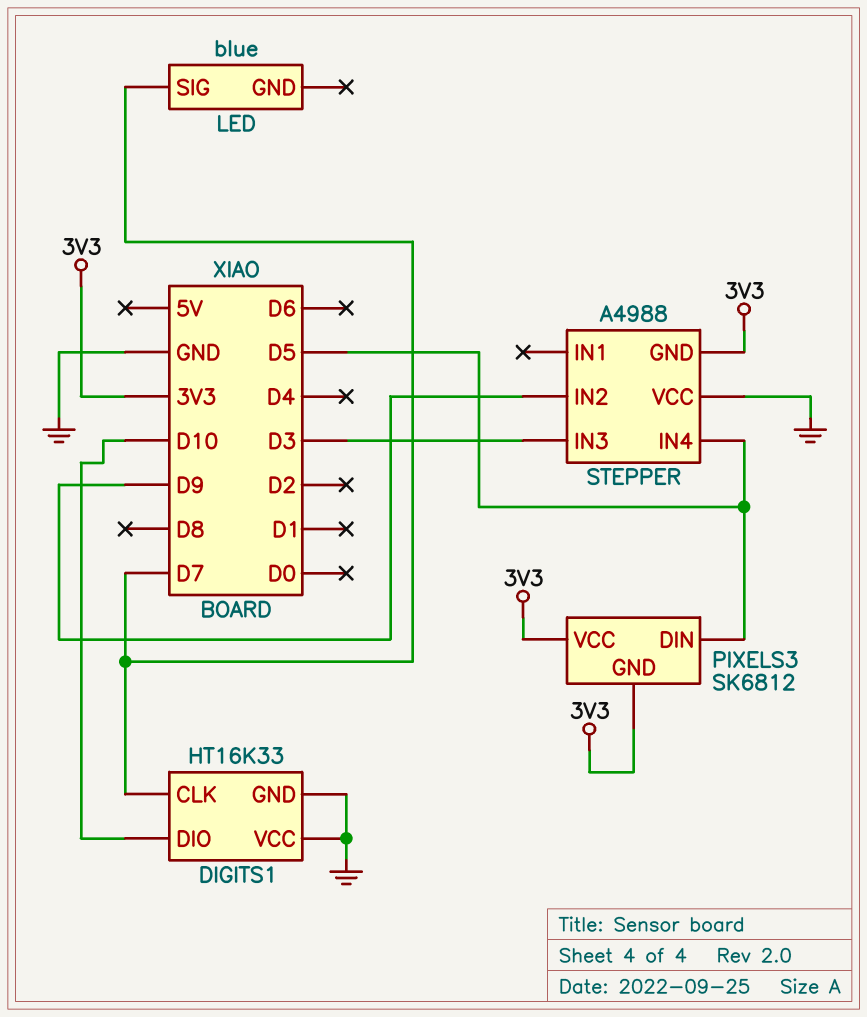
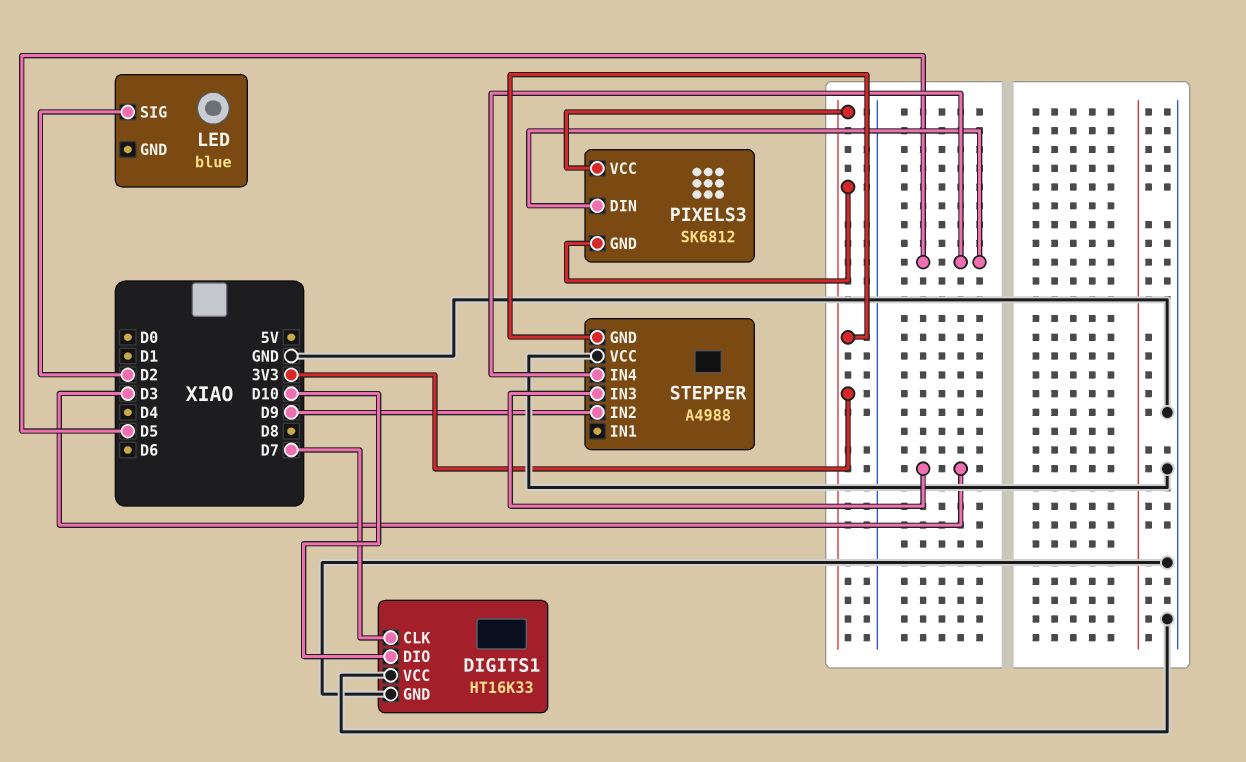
LED pin SIG: D7 -> D2

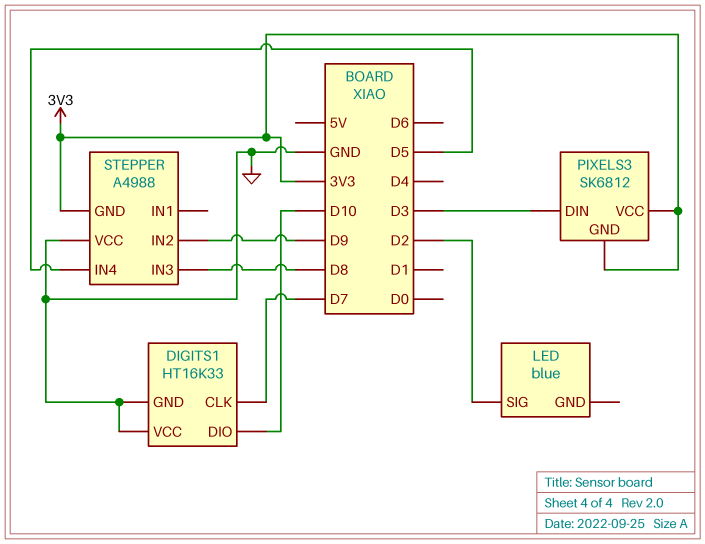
PIXELS3 pin DIN: D5 -> D3
STEPPER pin IN3: D3 -> D8

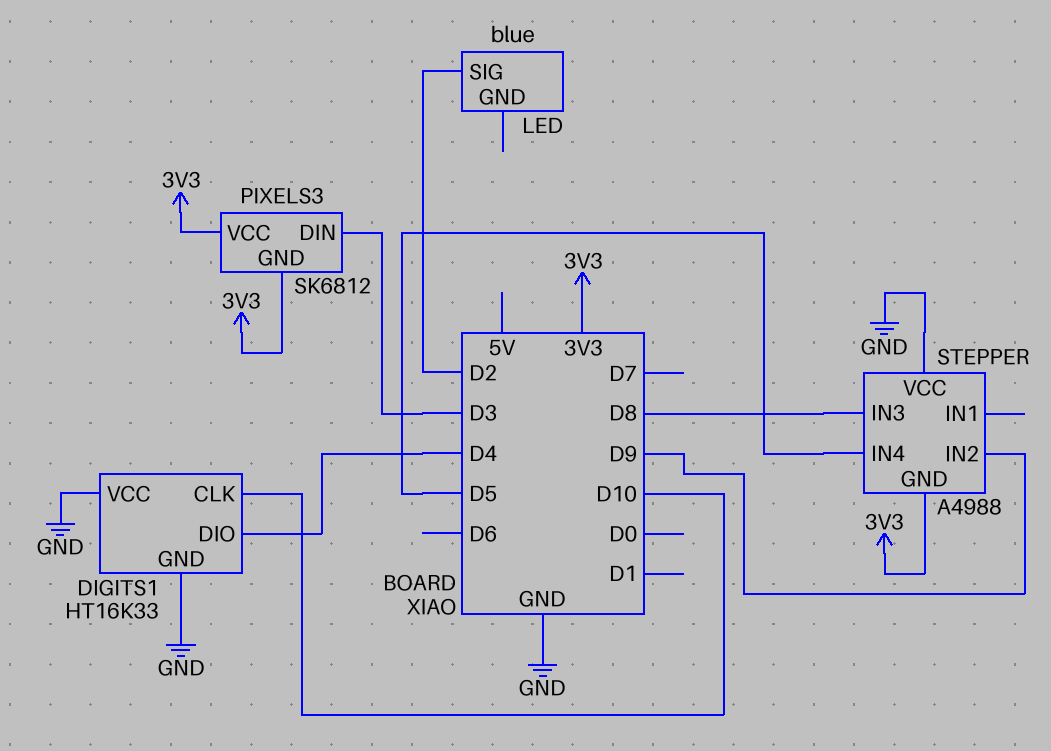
DIGITS1 pin CLK: D7 -> D10
DIGITS1 pin DIO: D10 -> D4

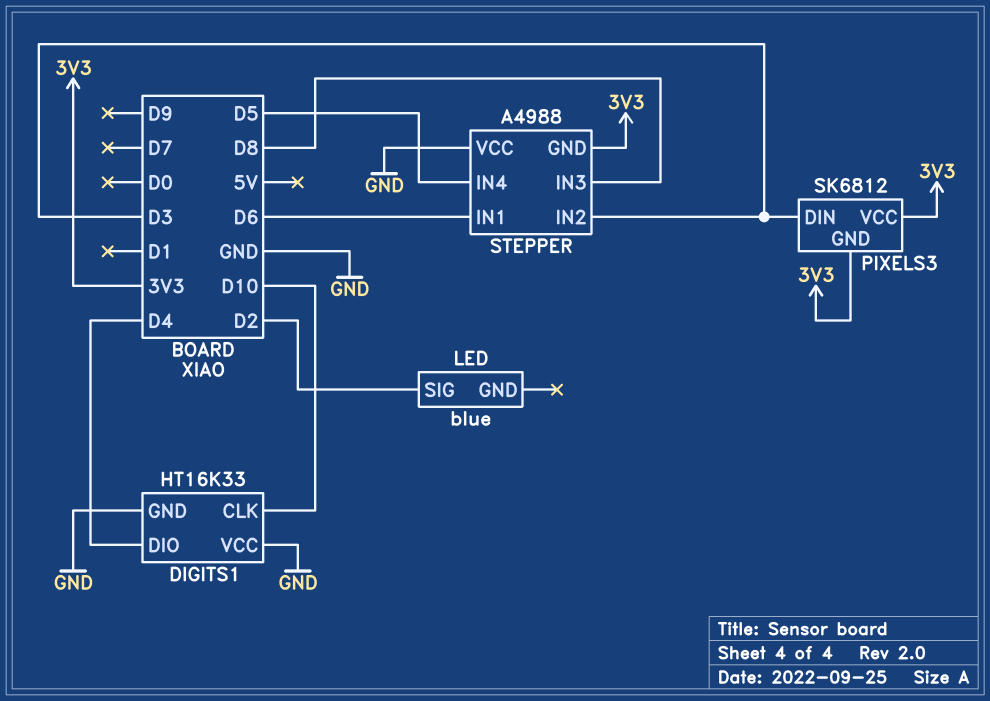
STEPPER pin IN1: none -> D6
STEPPER pin IN2: D9 -> D3

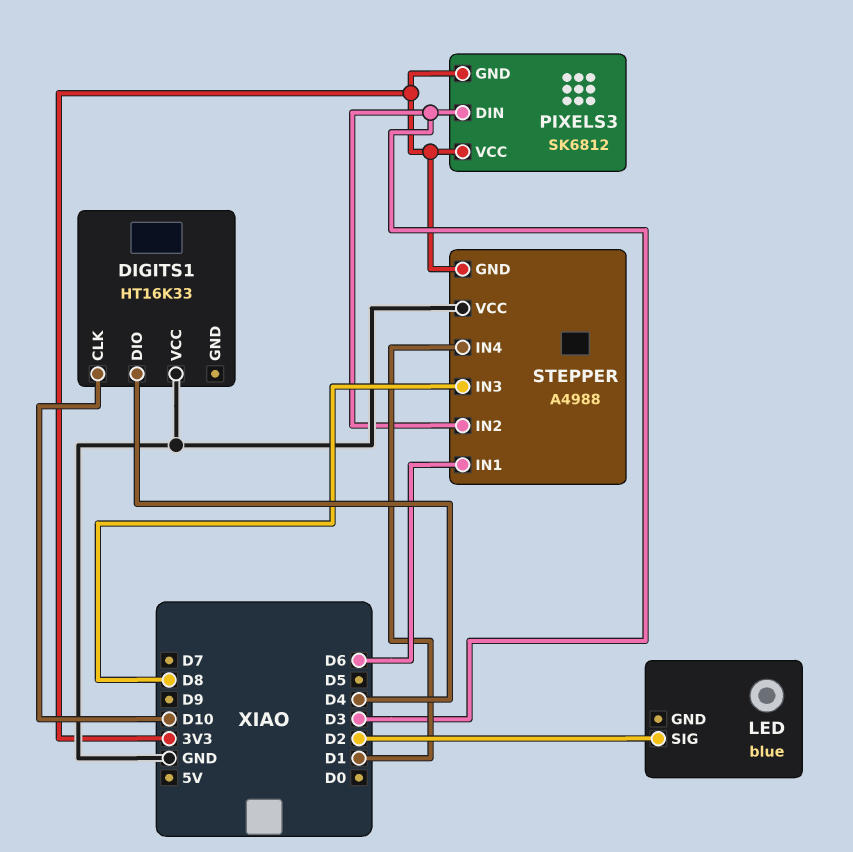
DIGITS1 pin GND: GND -> none
STEPPER pin IN4: D5 -> D1

